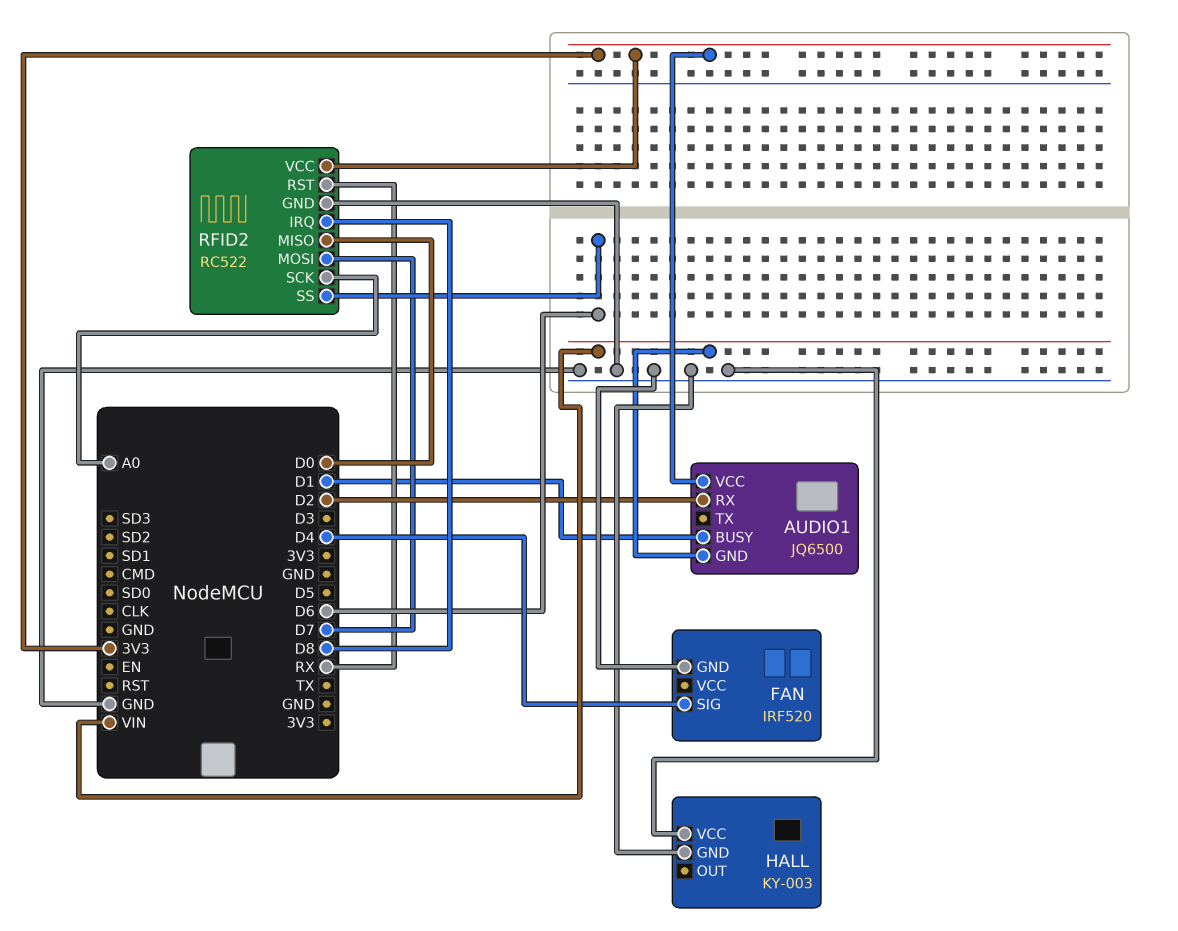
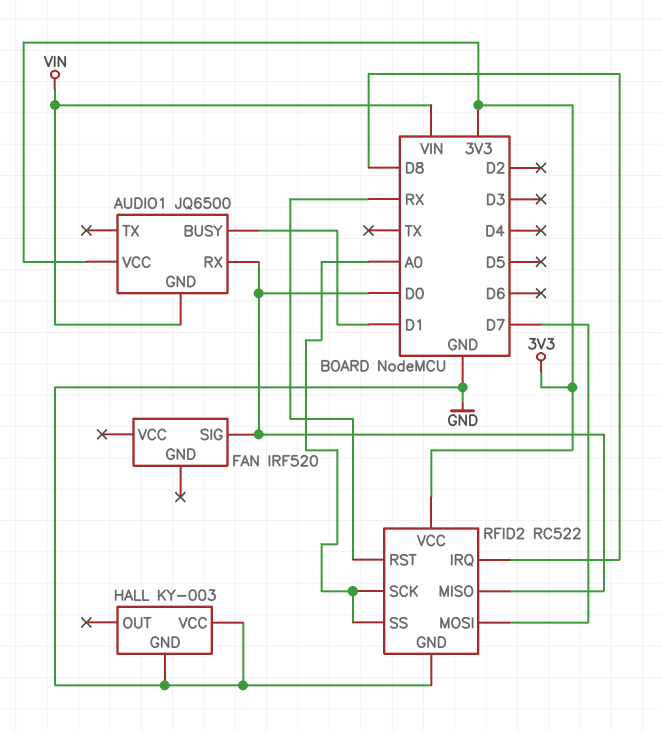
AUDIO1 pin RX: D2 -> D0
FAN pin GND: GND -> none
FAN pin SIG: D4 -> D0
RFID2 pin SS: D6 -> A0

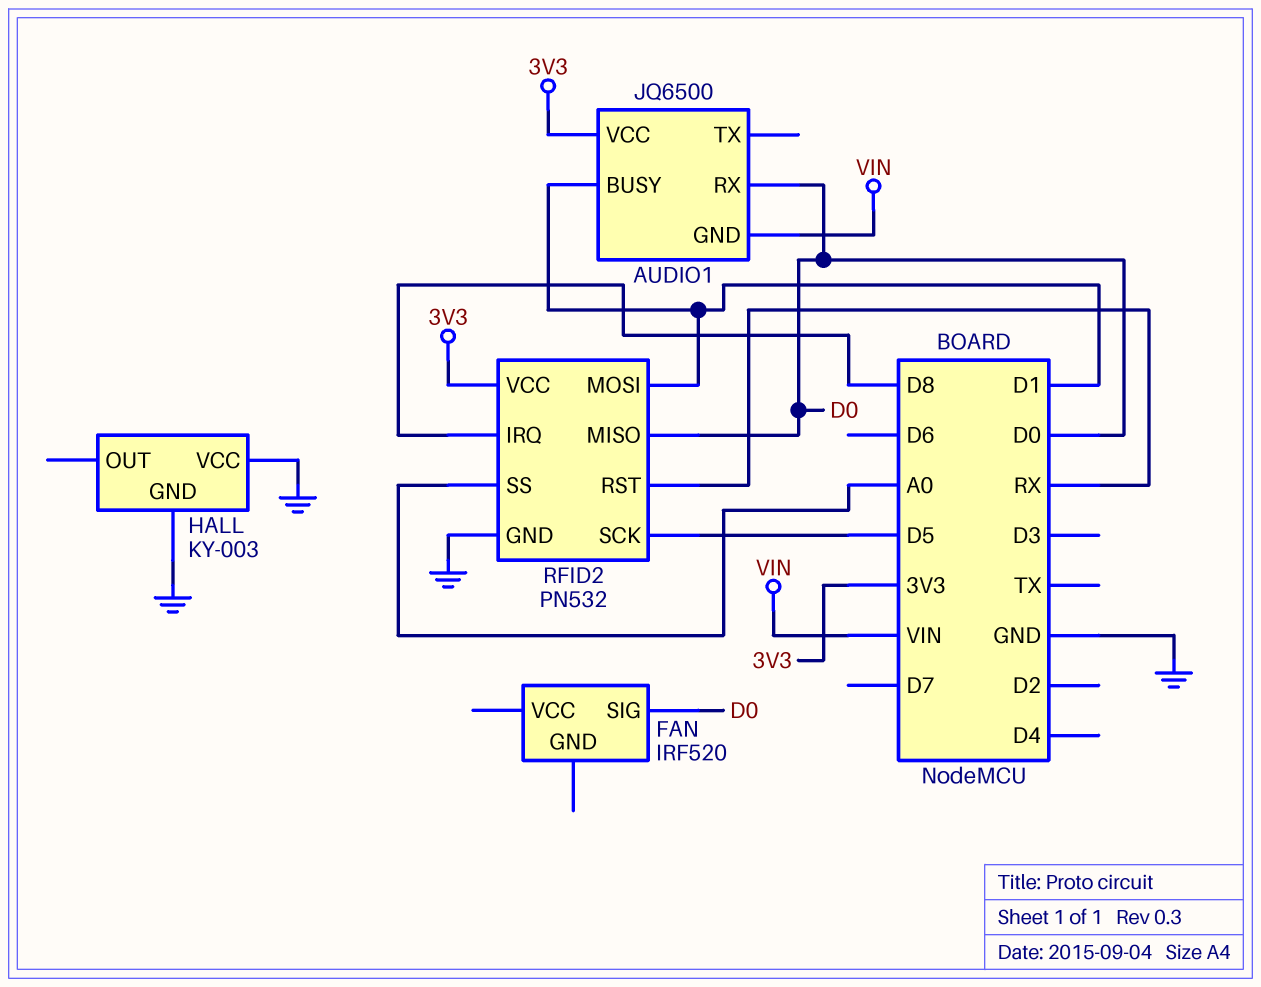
RFID2: RC522 -> PN532
RFID2 pin MOSI: D7 -> D1
RFID2 pin SCK: A0 -> D5

